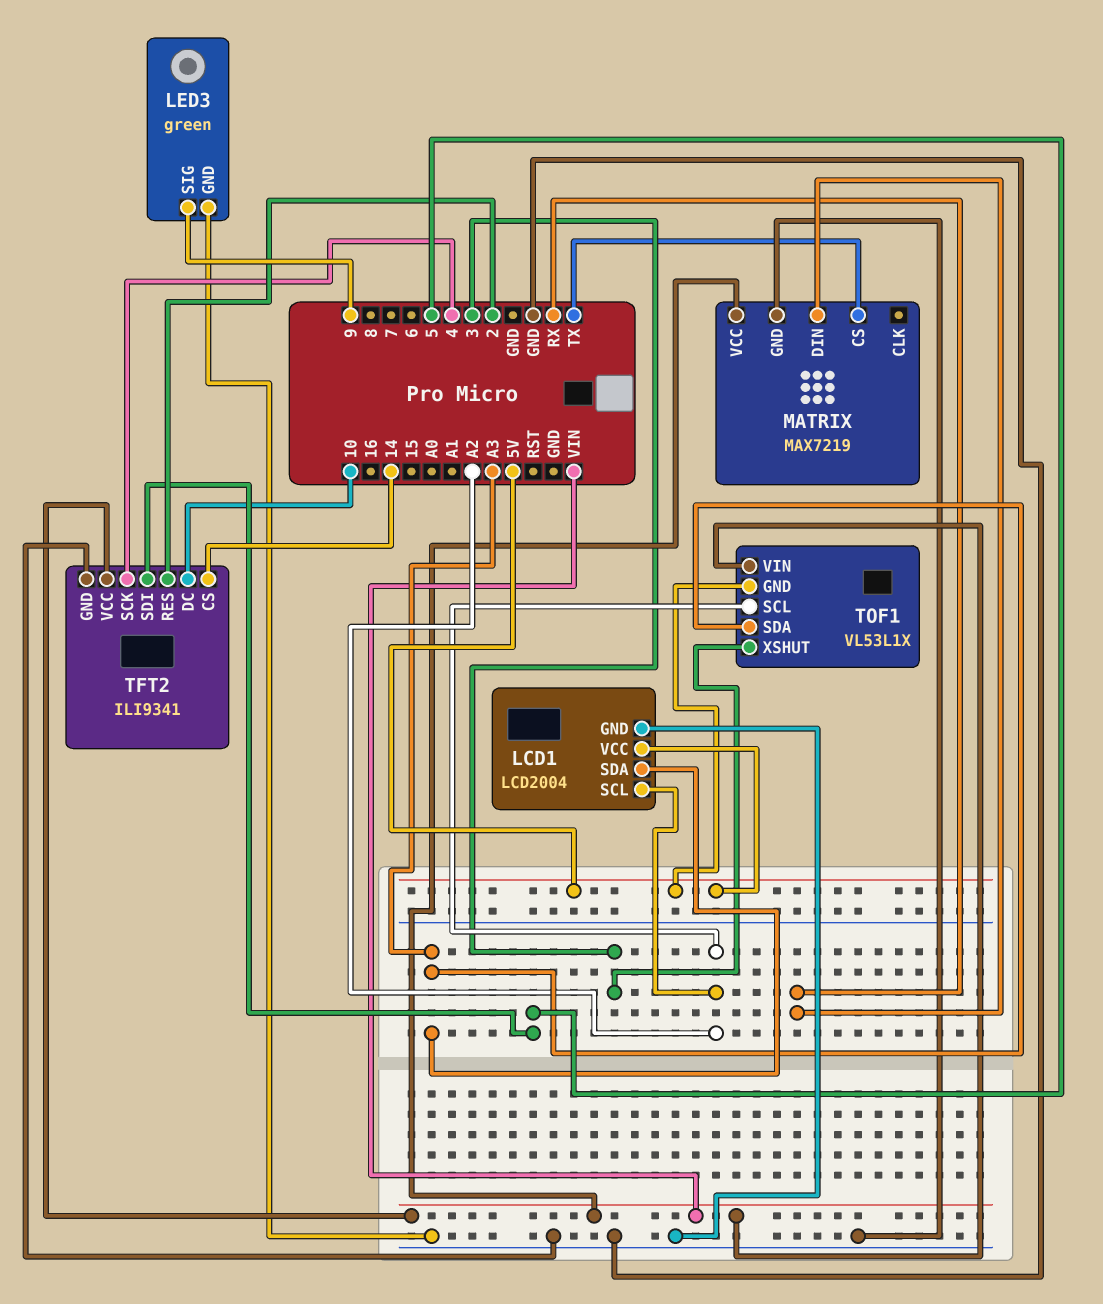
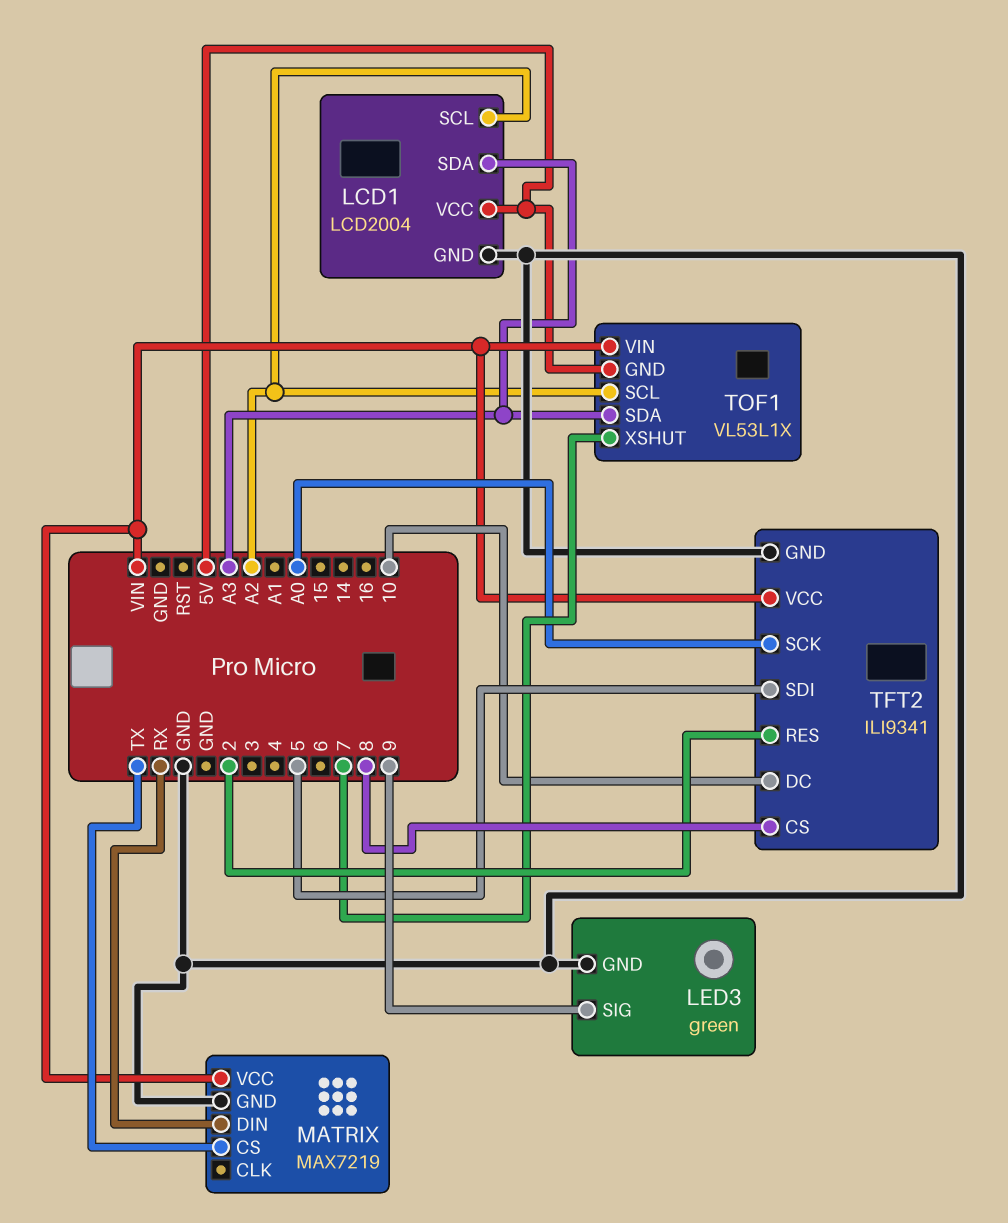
TFT2 pin CS: 14 -> 8
TFT2 pin SCK: 4 -> A0
TOF1 pin XSHUT: 3 -> 7

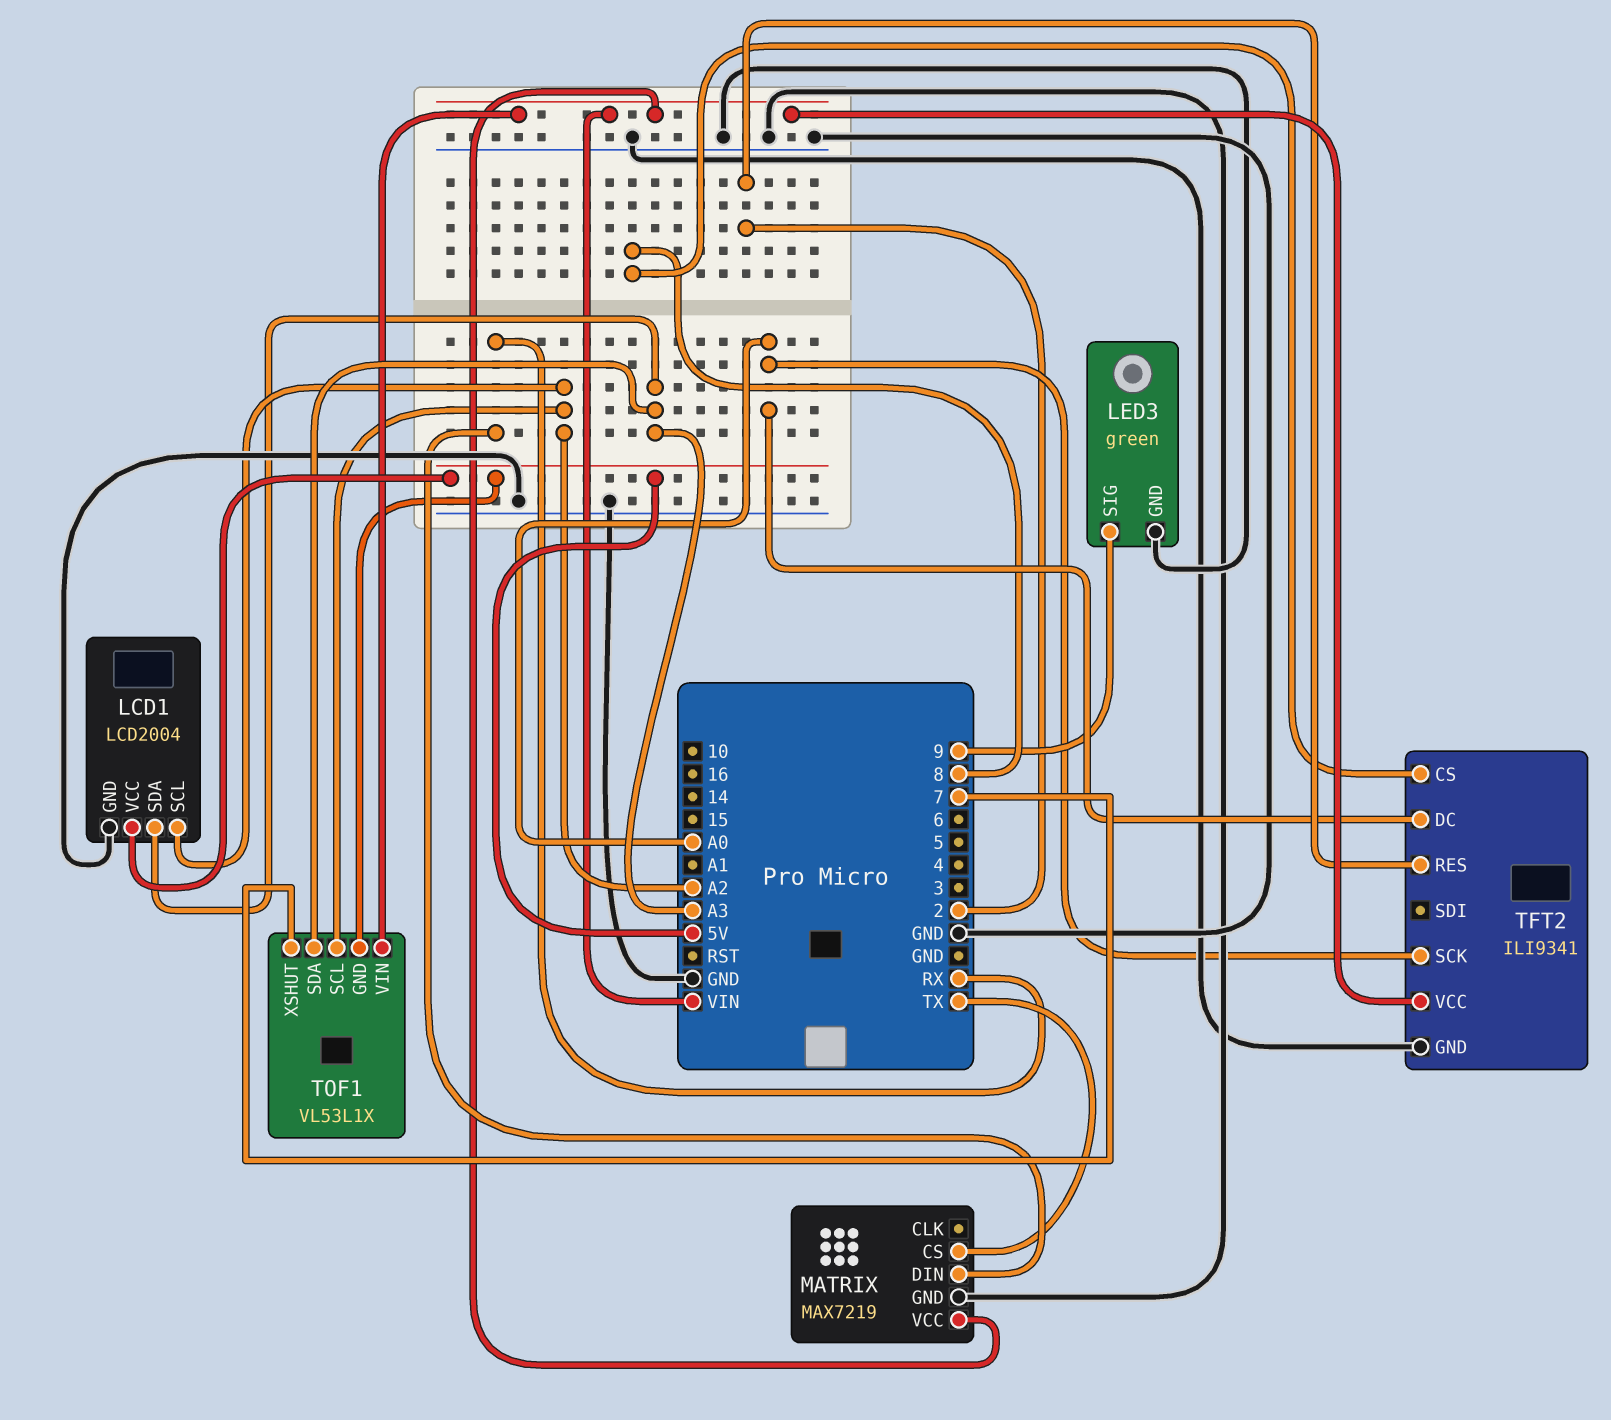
TFT2 pin DC: 10 -> A0
TFT2 pin SDI: 5 -> none

